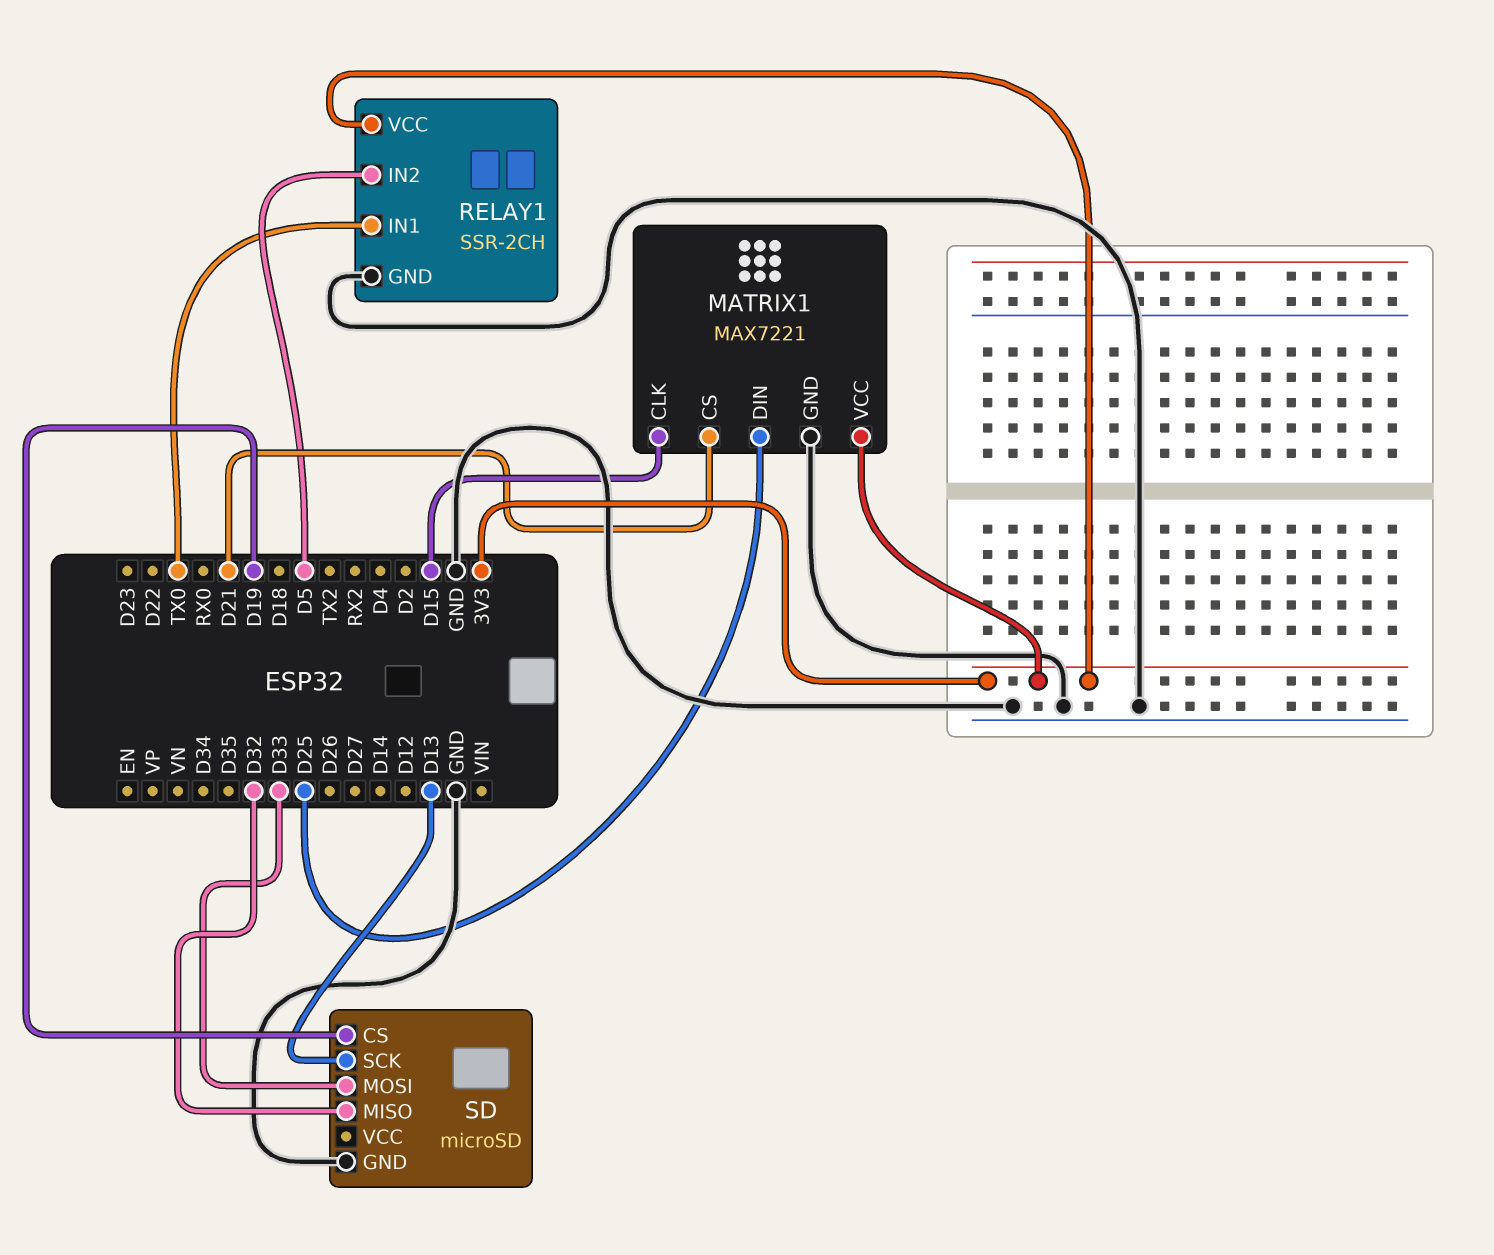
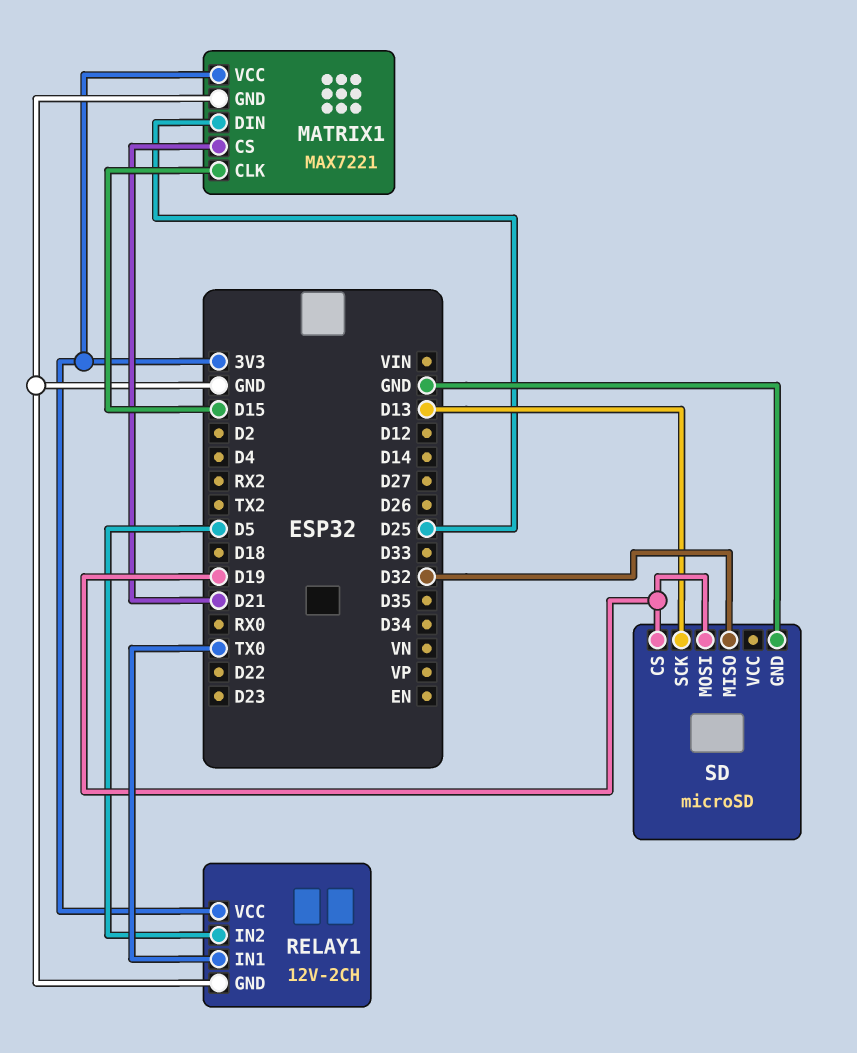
RELAY1: SSR-2CH -> 12V-2CH
SD pin MOSI: D33 -> D19

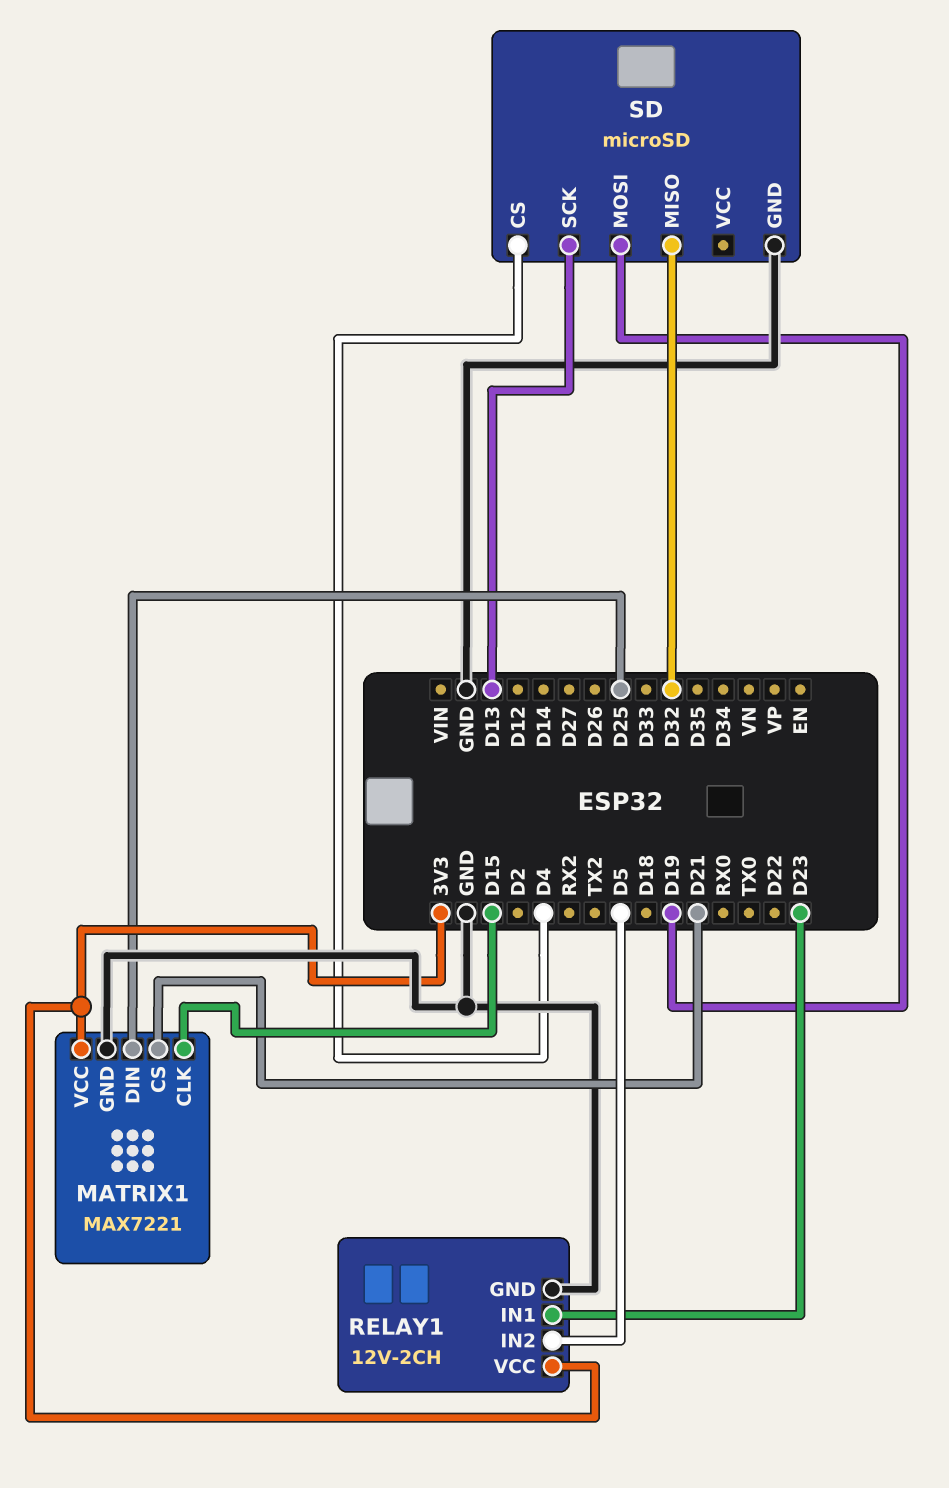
RELAY1 pin IN1: TX0 -> D23
SD pin CS: D19 -> D4

